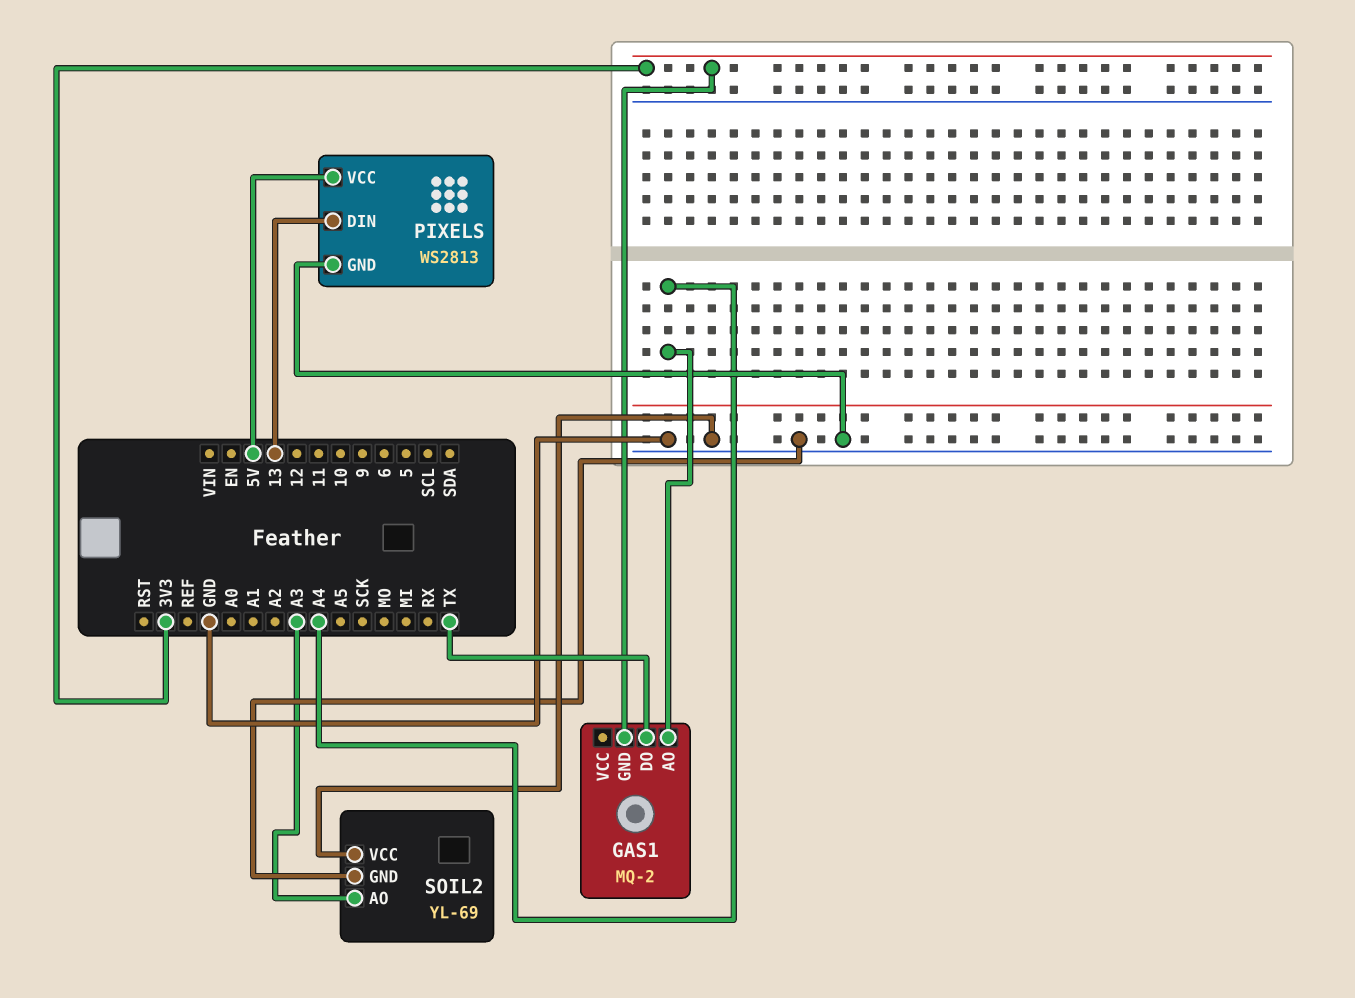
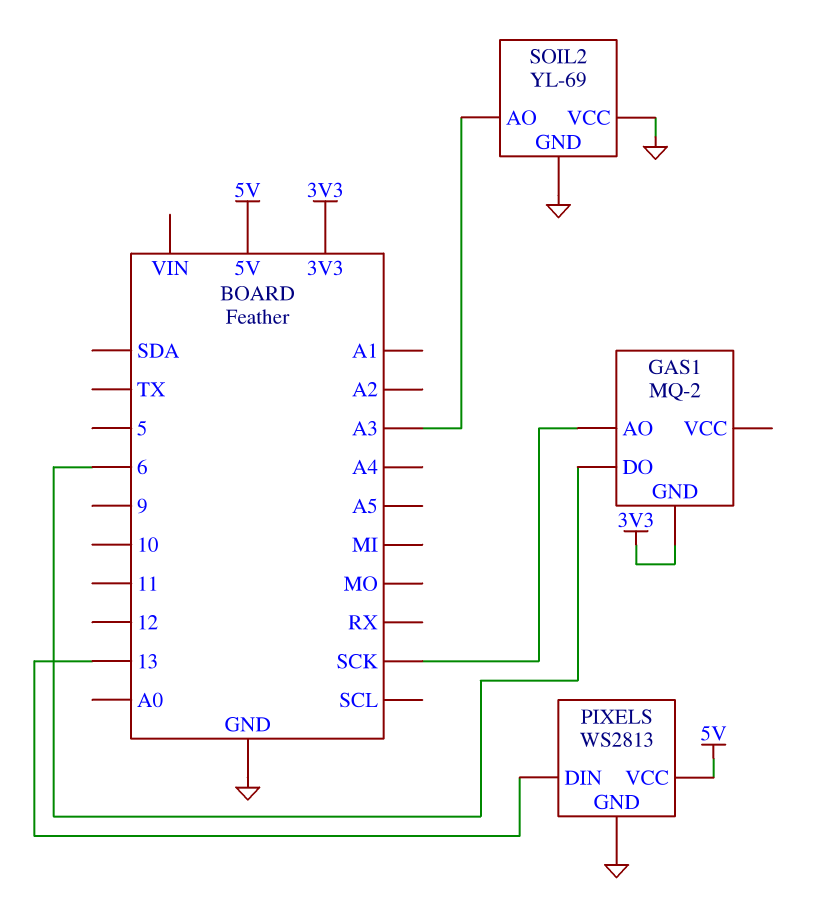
GAS1 pin AO: A4 -> SCK
GAS1 pin DO: TX -> 6

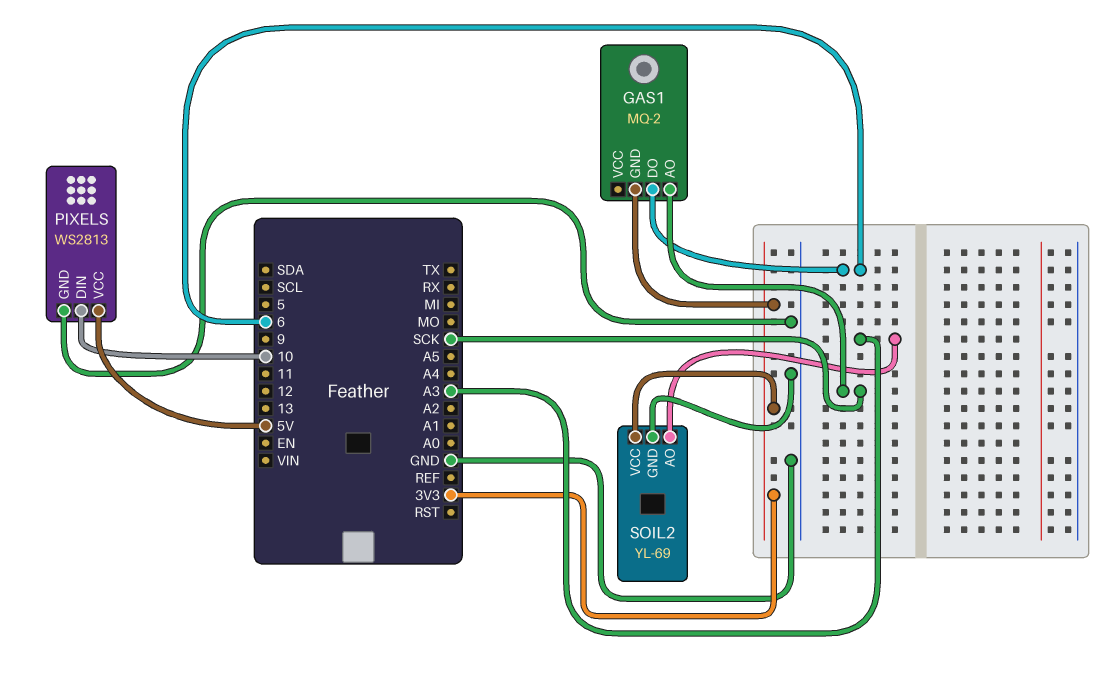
PIXELS pin DIN: 13 -> 10
SOIL2 pin VCC: GND -> 3V3

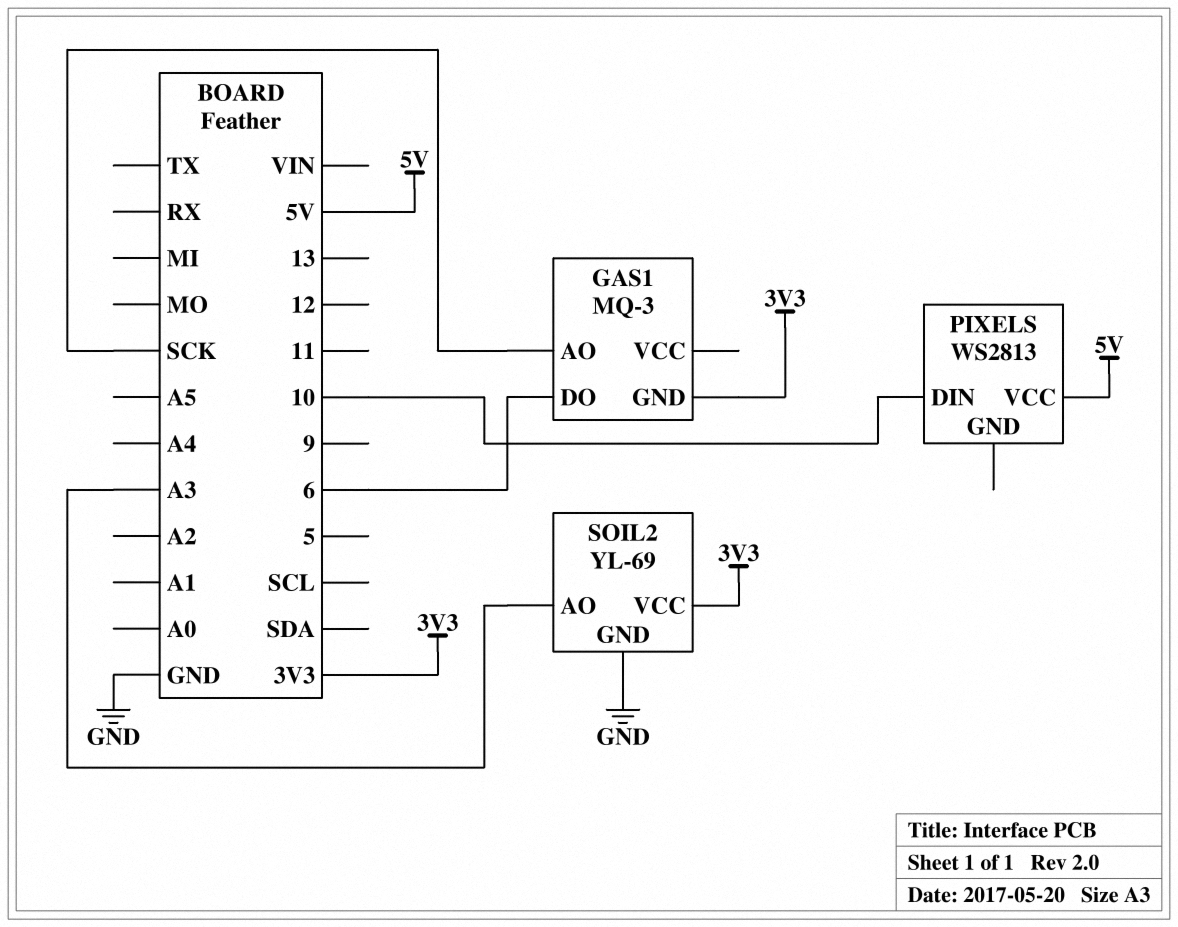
GAS1: MQ-2 -> MQ-3
PIXELS pin GND: GND -> none

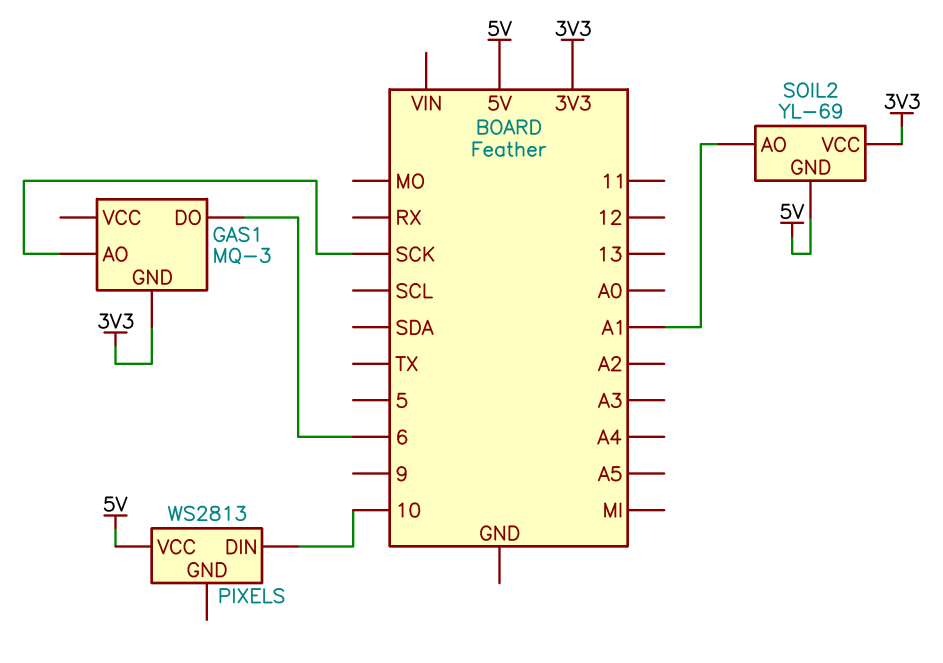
SOIL2 pin AO: A3 -> A1
SOIL2 pin GND: GND -> 5V

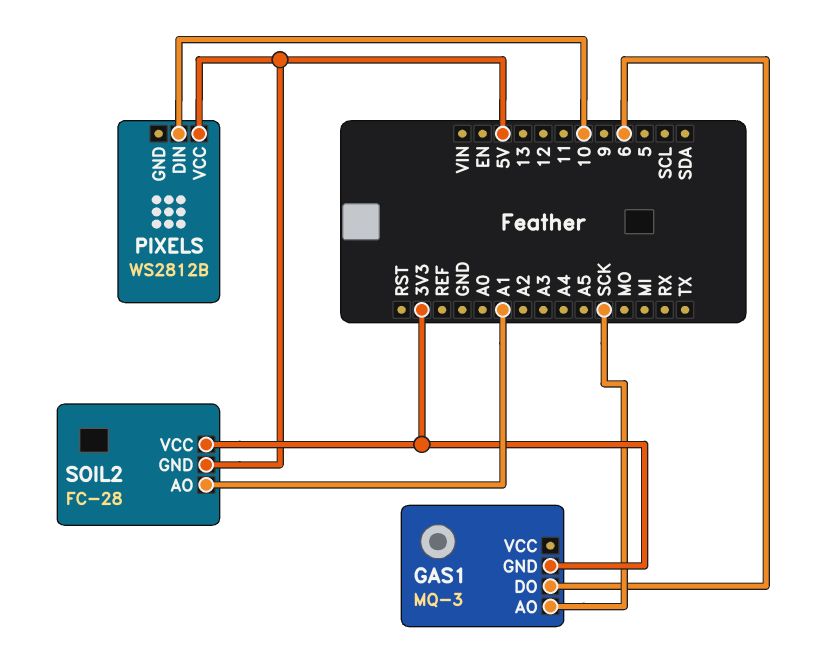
PIXELS: WS2813 -> WS2812B
SOIL2: YL-69 -> FC-28

